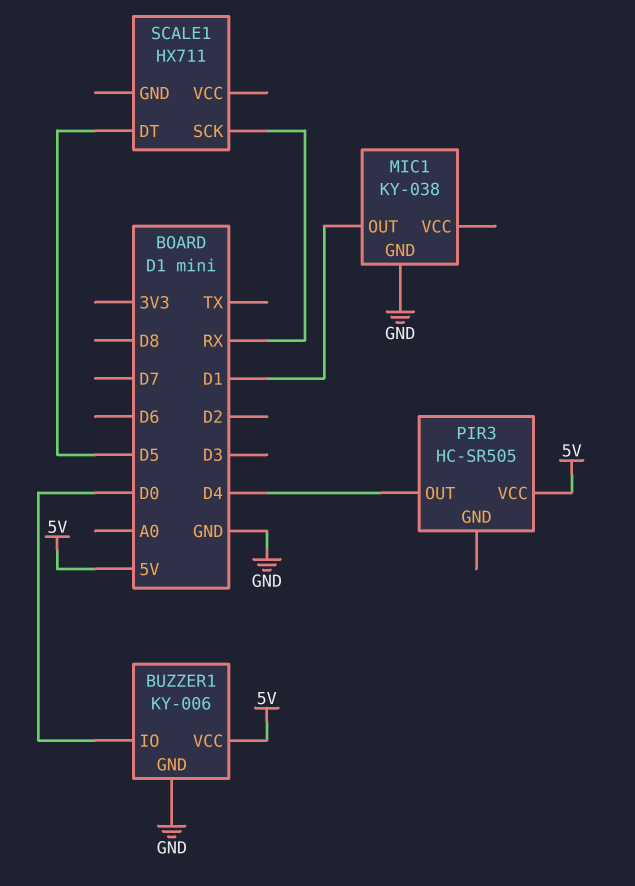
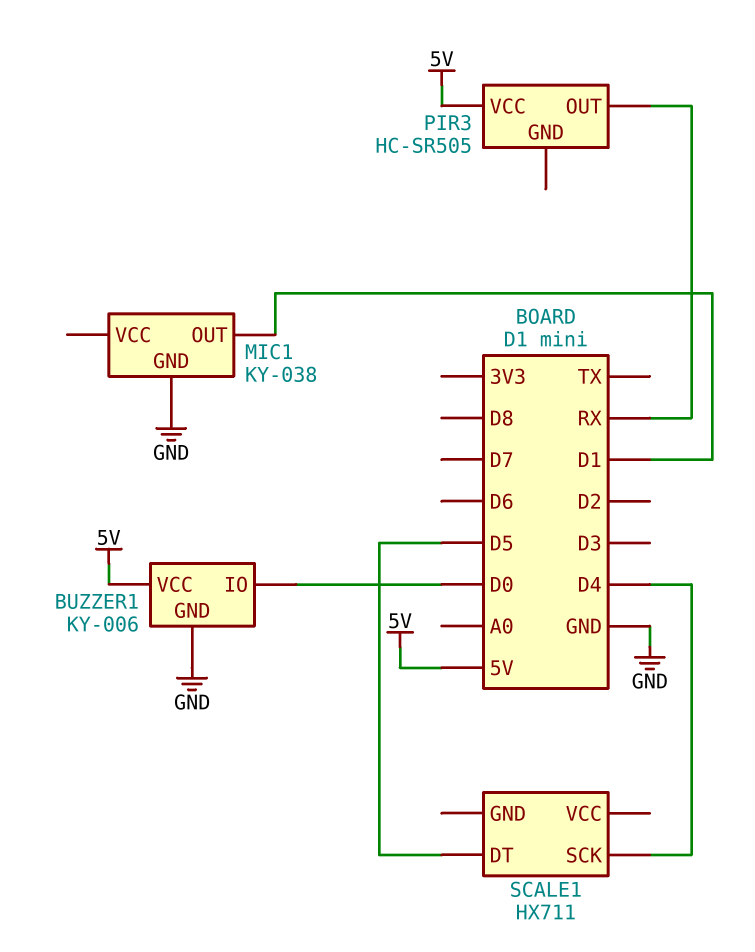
PIR3 pin OUT: D4 -> RX
SCALE1 pin SCK: RX -> D4

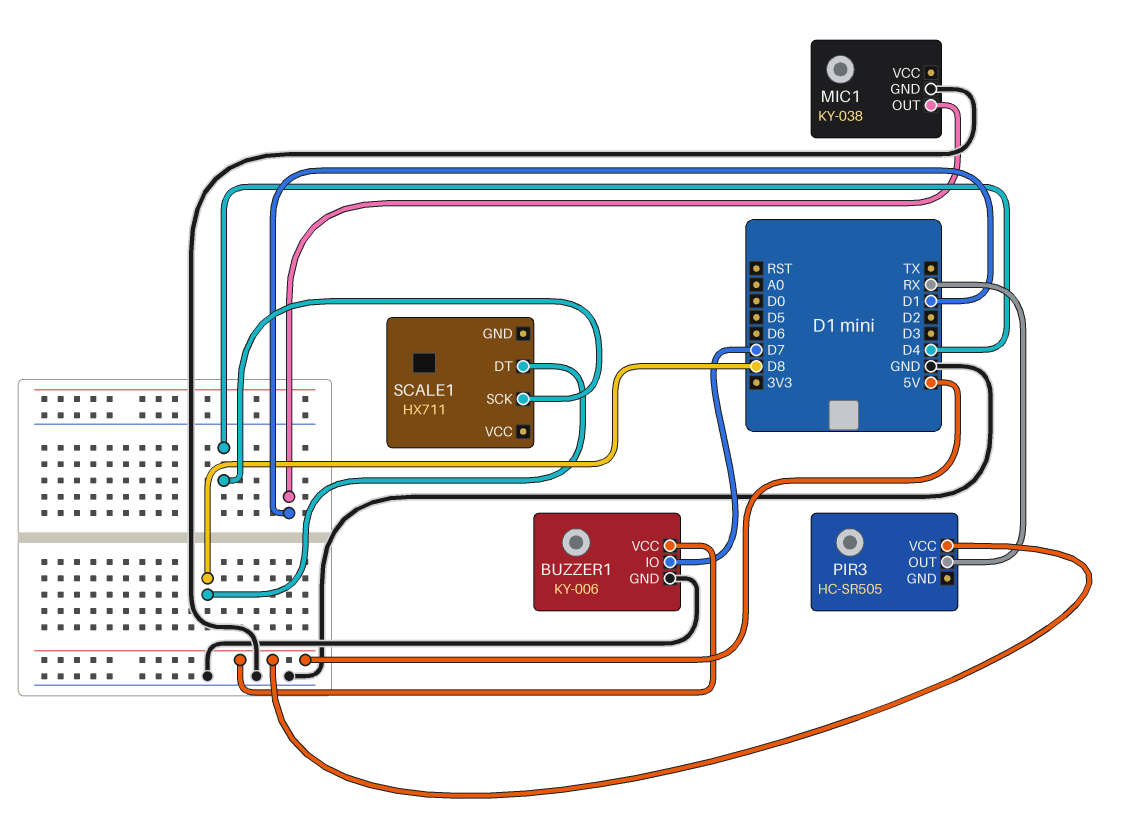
BUZZER1 pin IO: D0 -> D7
SCALE1 pin DT: D5 -> D8

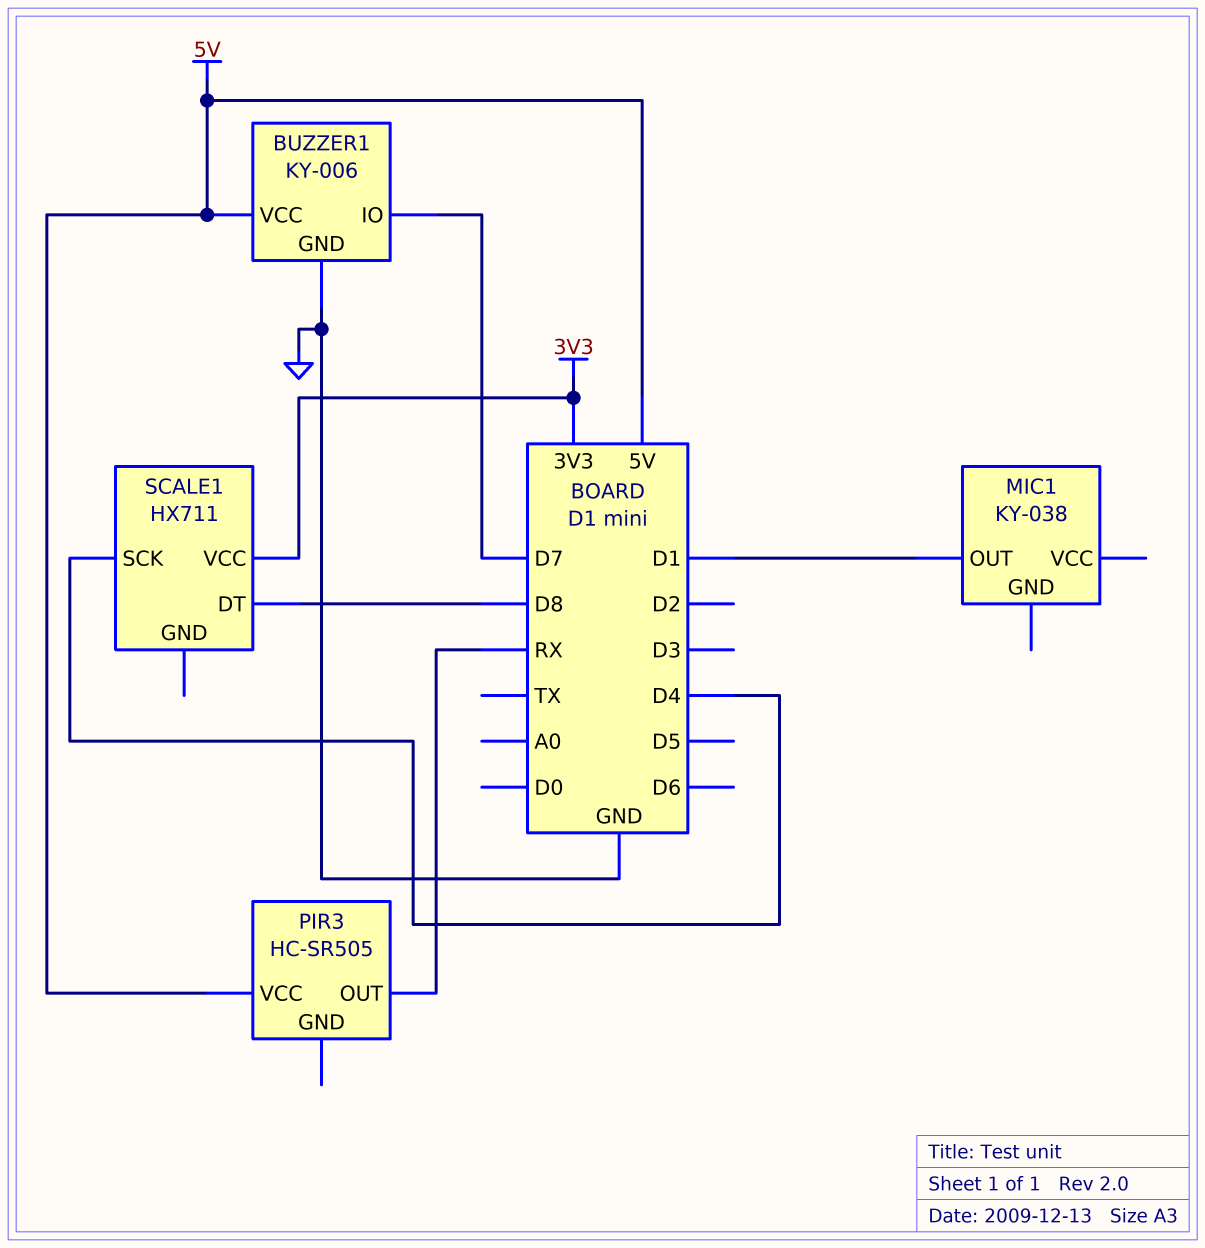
MIC1 pin GND: GND -> none
SCALE1 pin VCC: none -> 3V3

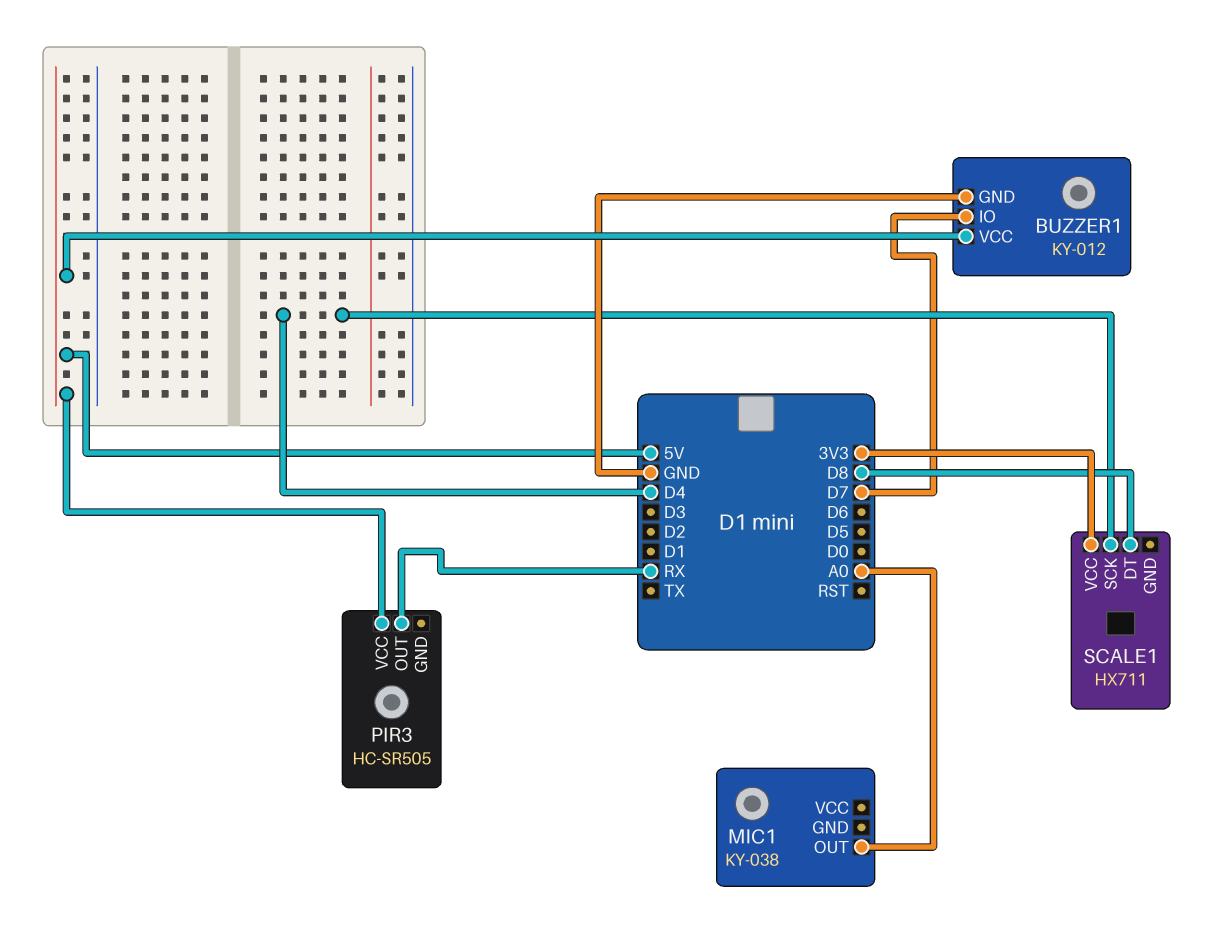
BUZZER1: KY-006 -> KY-012
MIC1 pin OUT: D1 -> A0

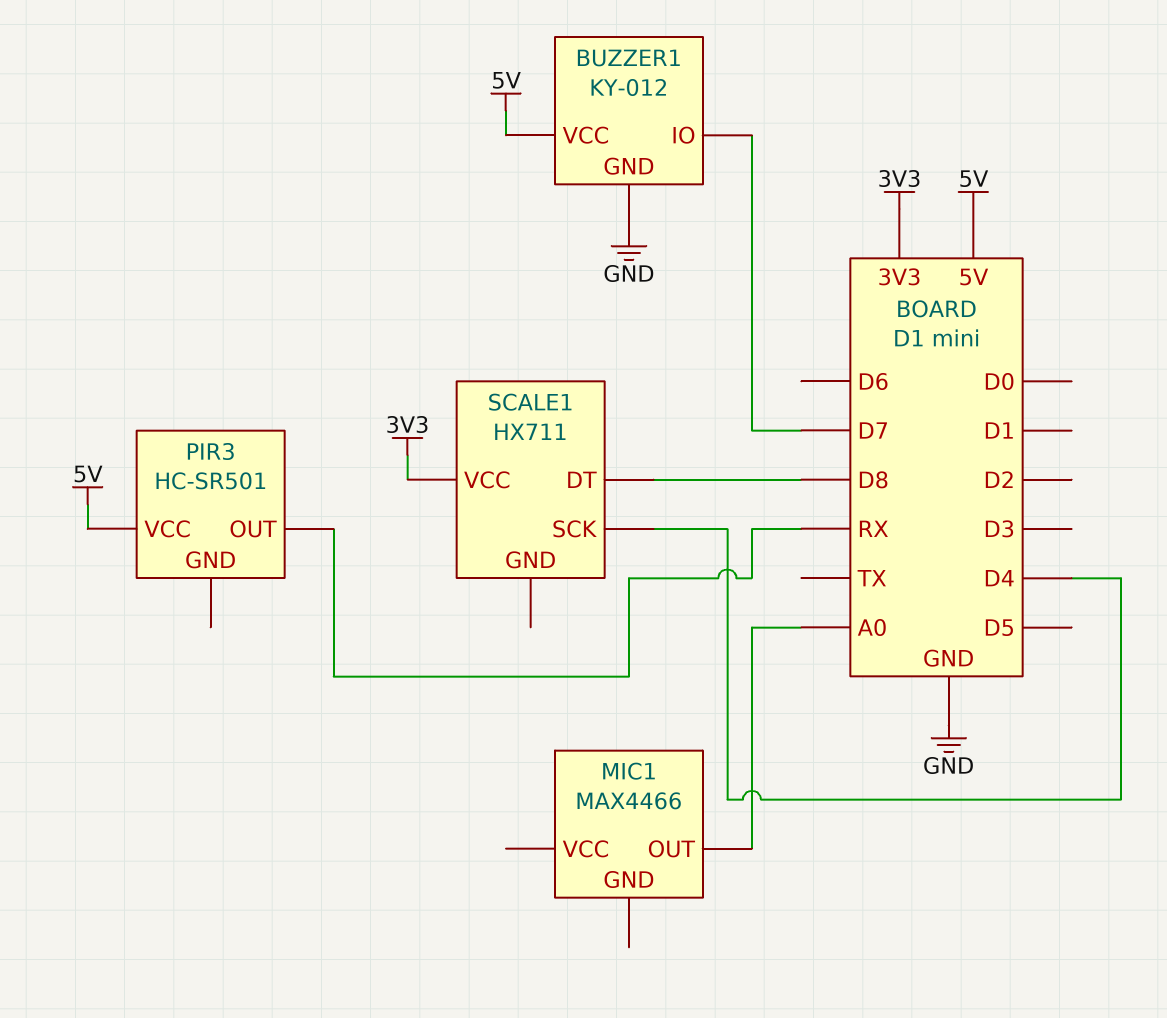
MIC1: KY-038 -> MAX4466
PIR3: HC-SR505 -> HC-SR501

